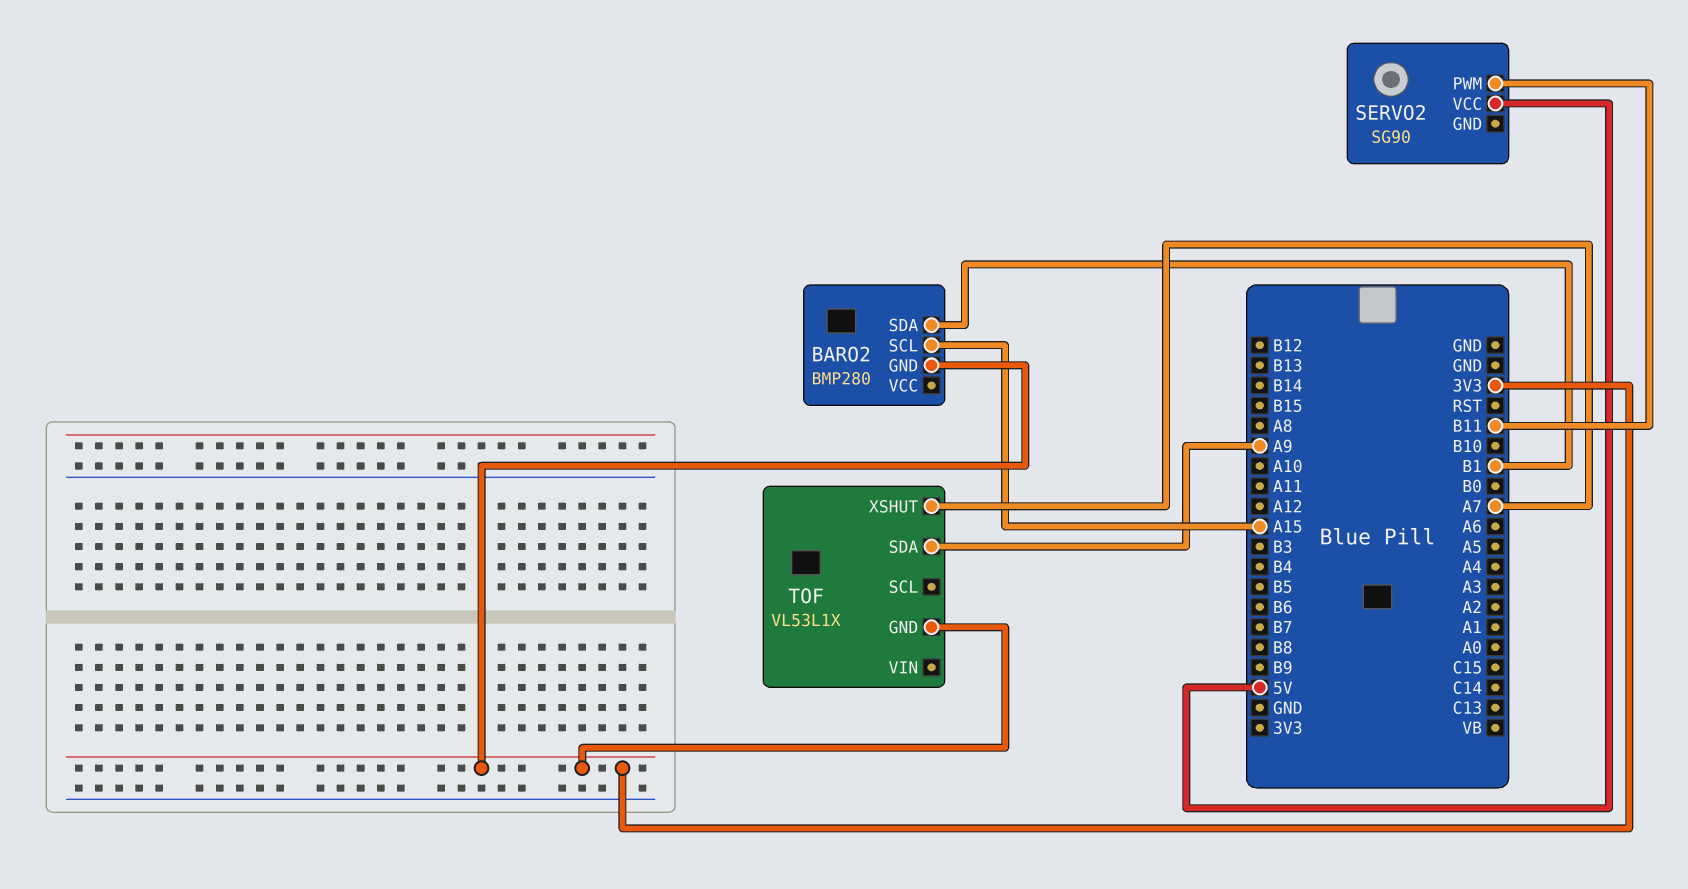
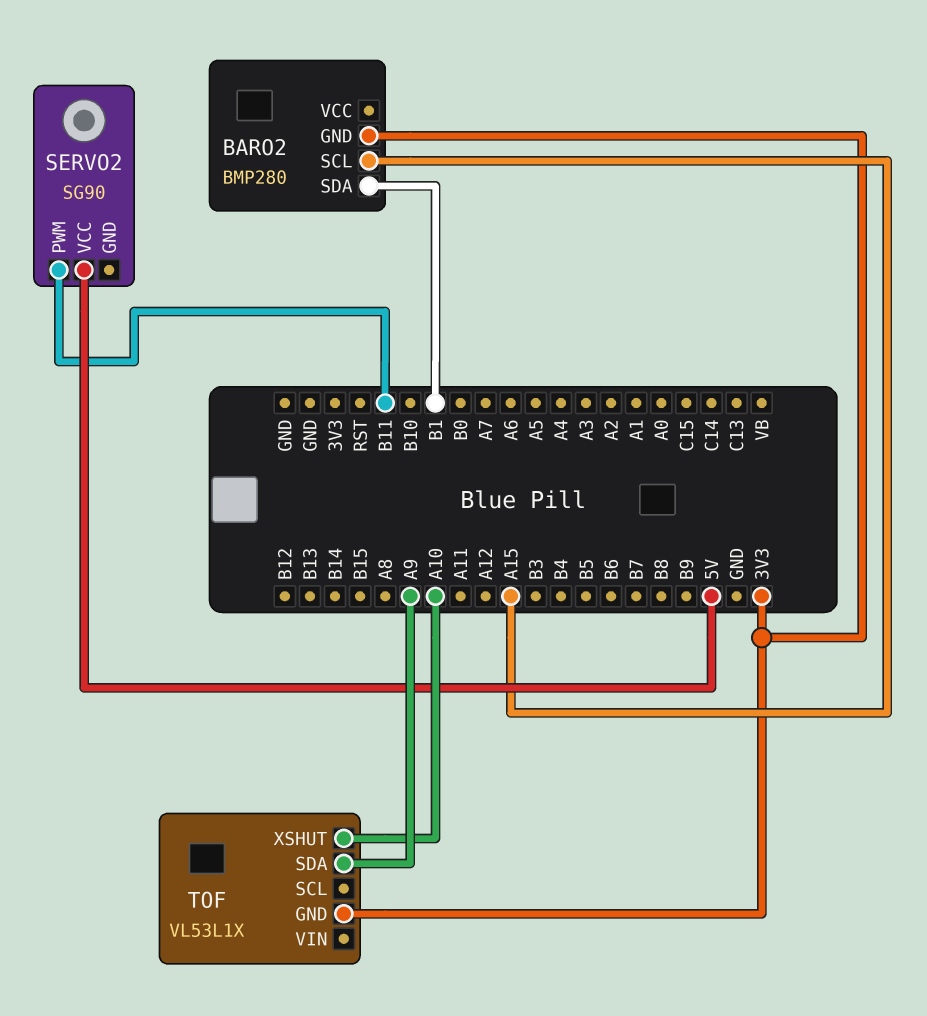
TOF pin XSHUT: A7 -> A10

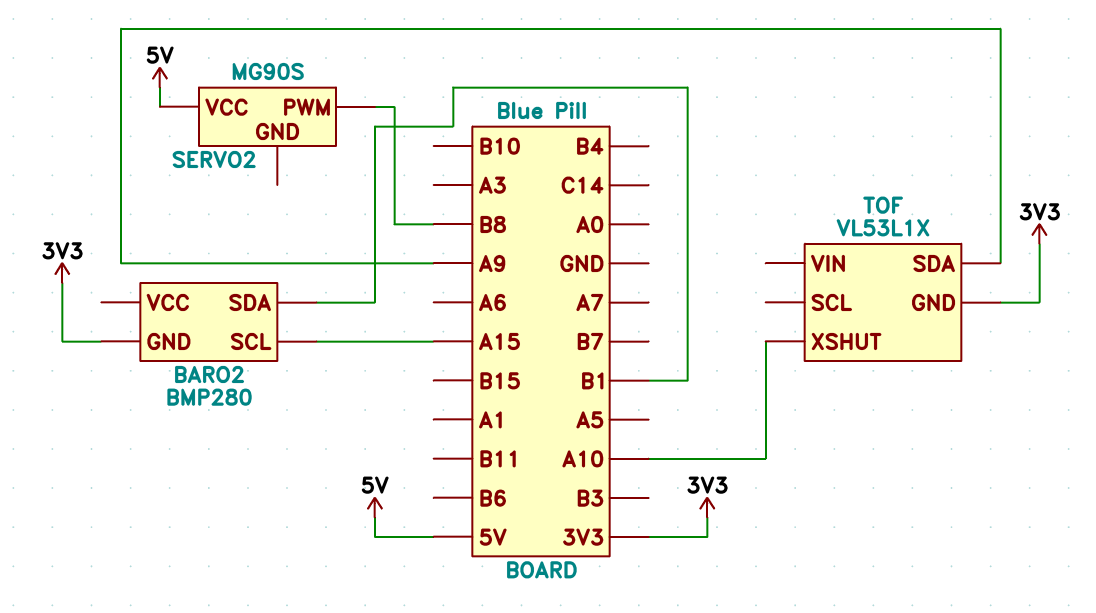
SERVO2: SG90 -> MG90S
SERVO2 pin PWM: B11 -> B8

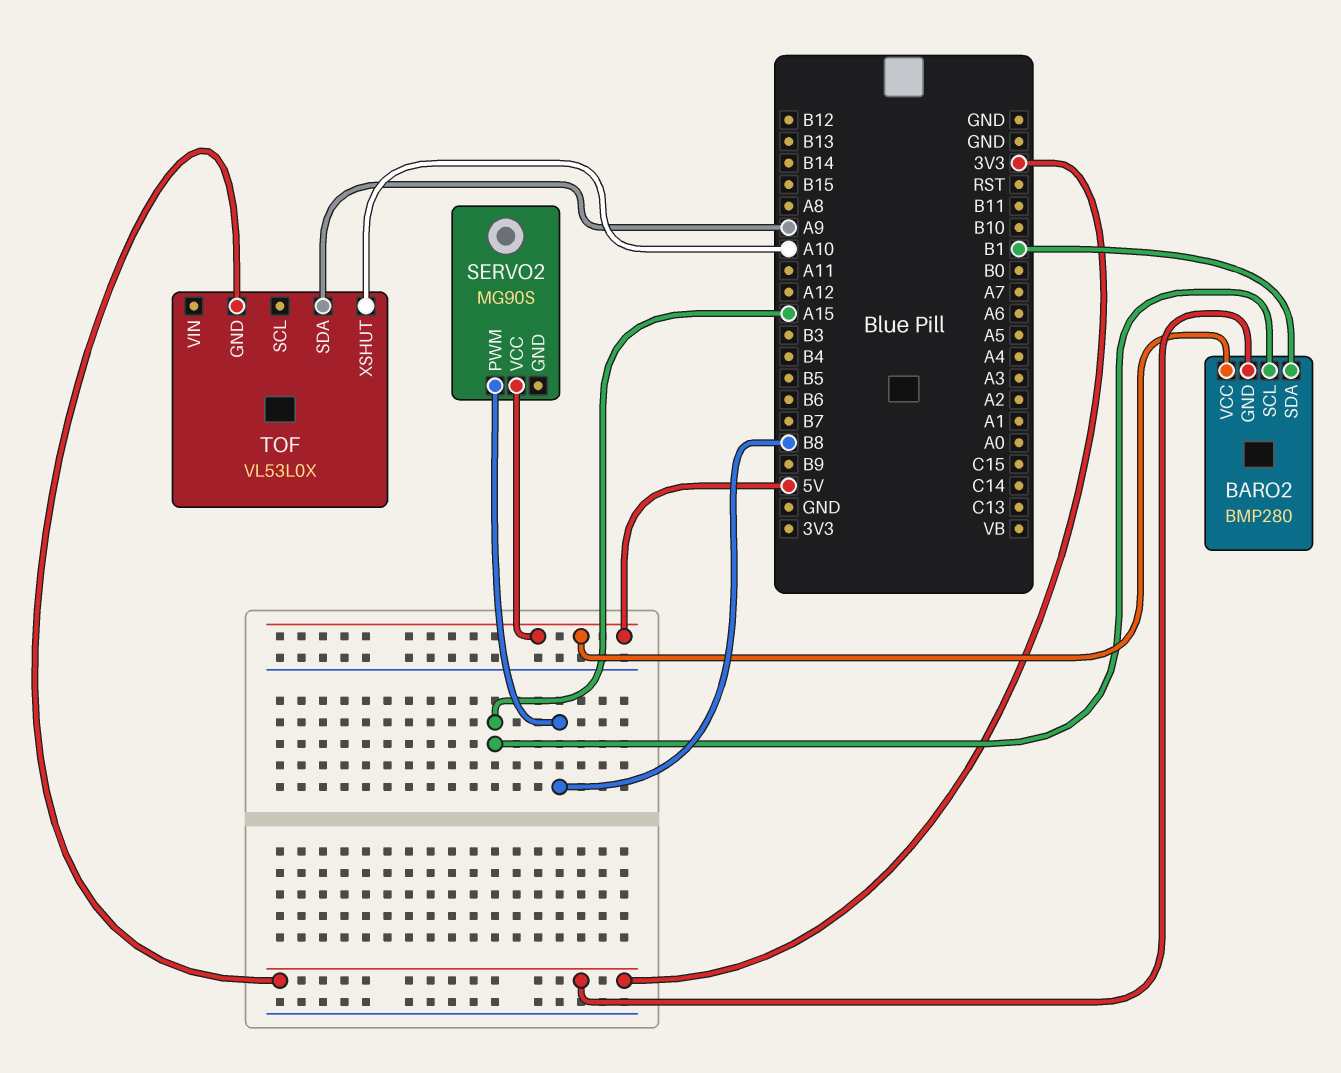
BARO2 pin VCC: none -> 5V
TOF: VL53L1X -> VL53L0X

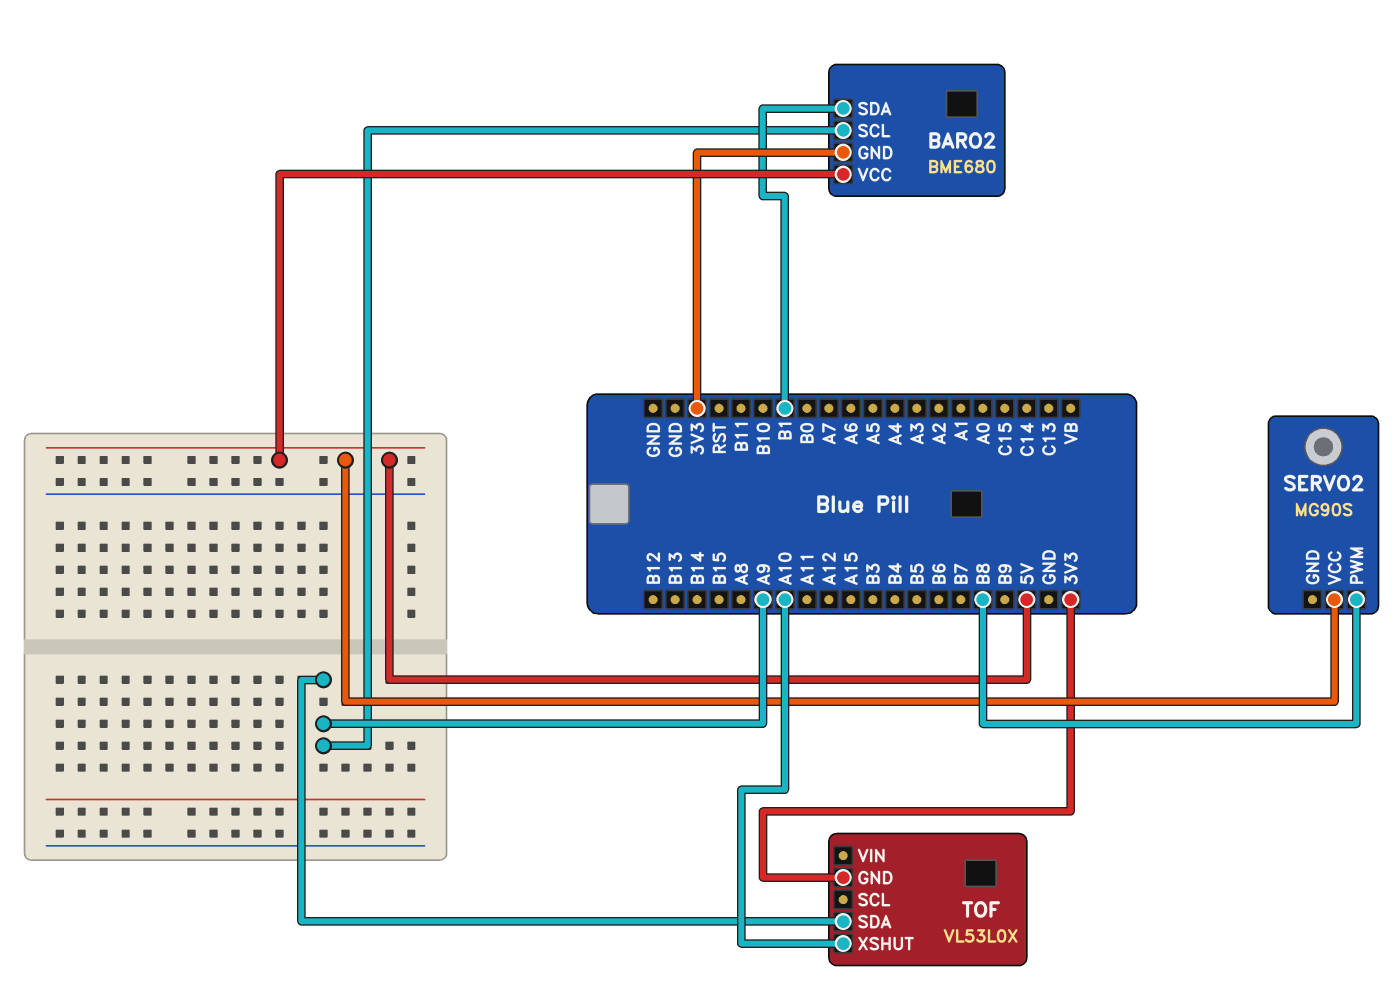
BARO2: BMP280 -> BME680
BARO2 pin SCL: A15 -> A9

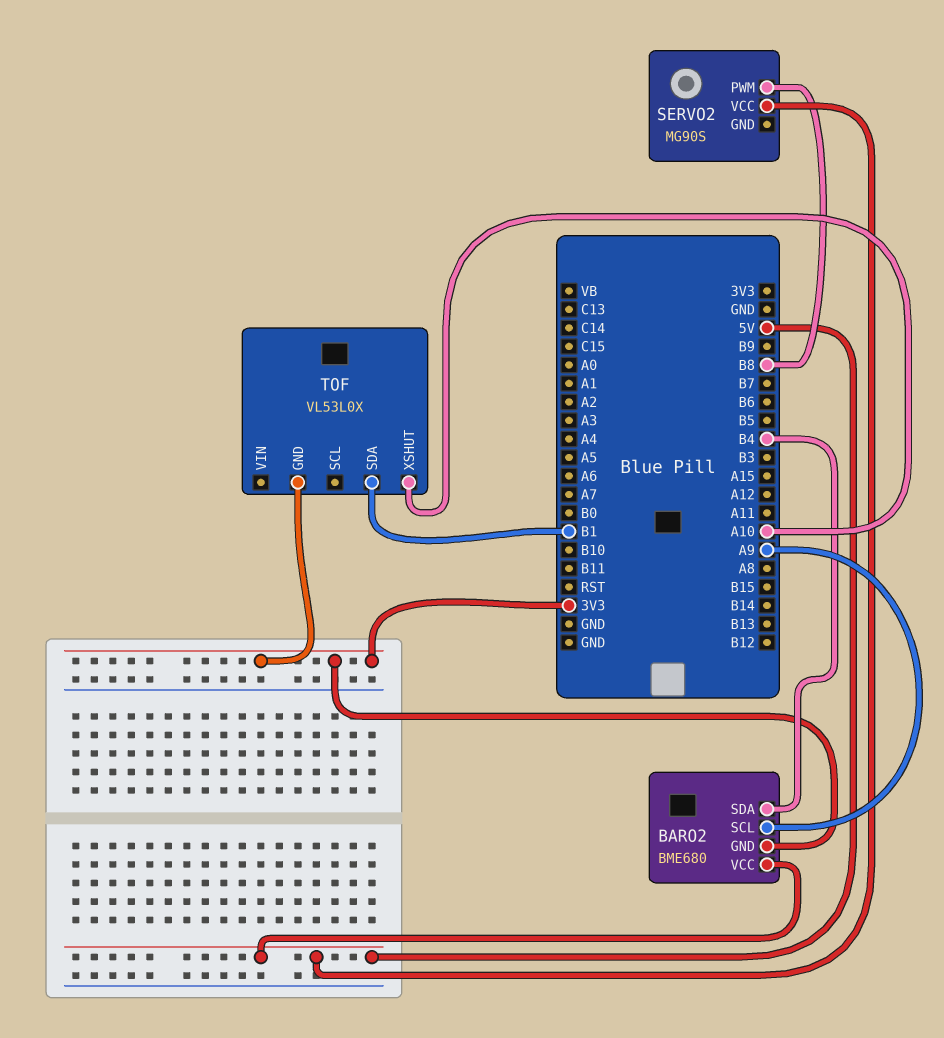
BARO2 pin SDA: B1 -> B4
TOF pin SDA: A9 -> B1

